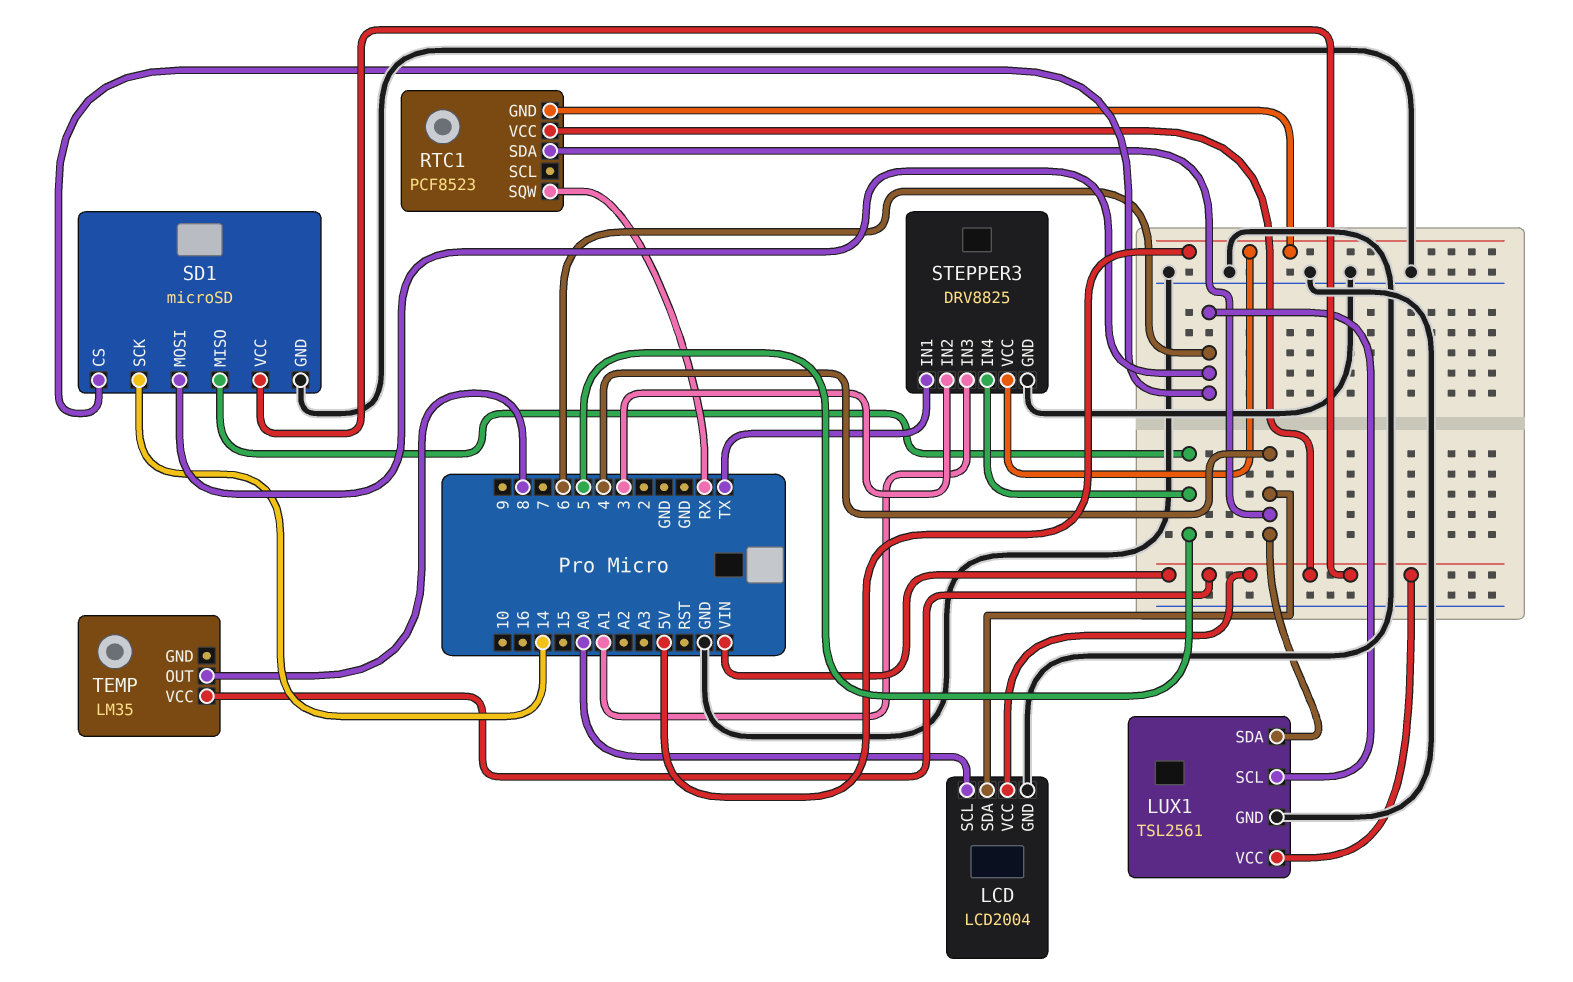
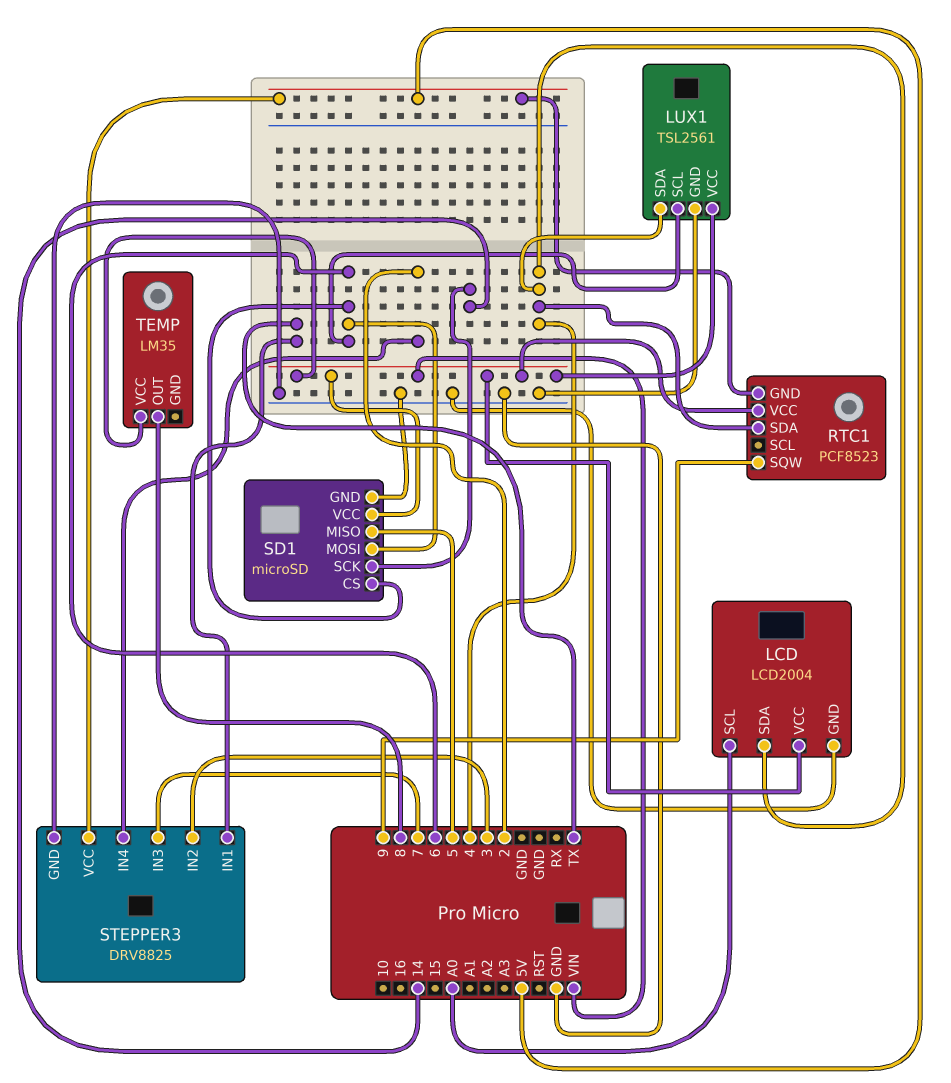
RTC1 pin SQW: RX -> 9
STEPPER3 pin IN3: A1 -> 7
STEPPER3 pin IN4: 5 -> 2

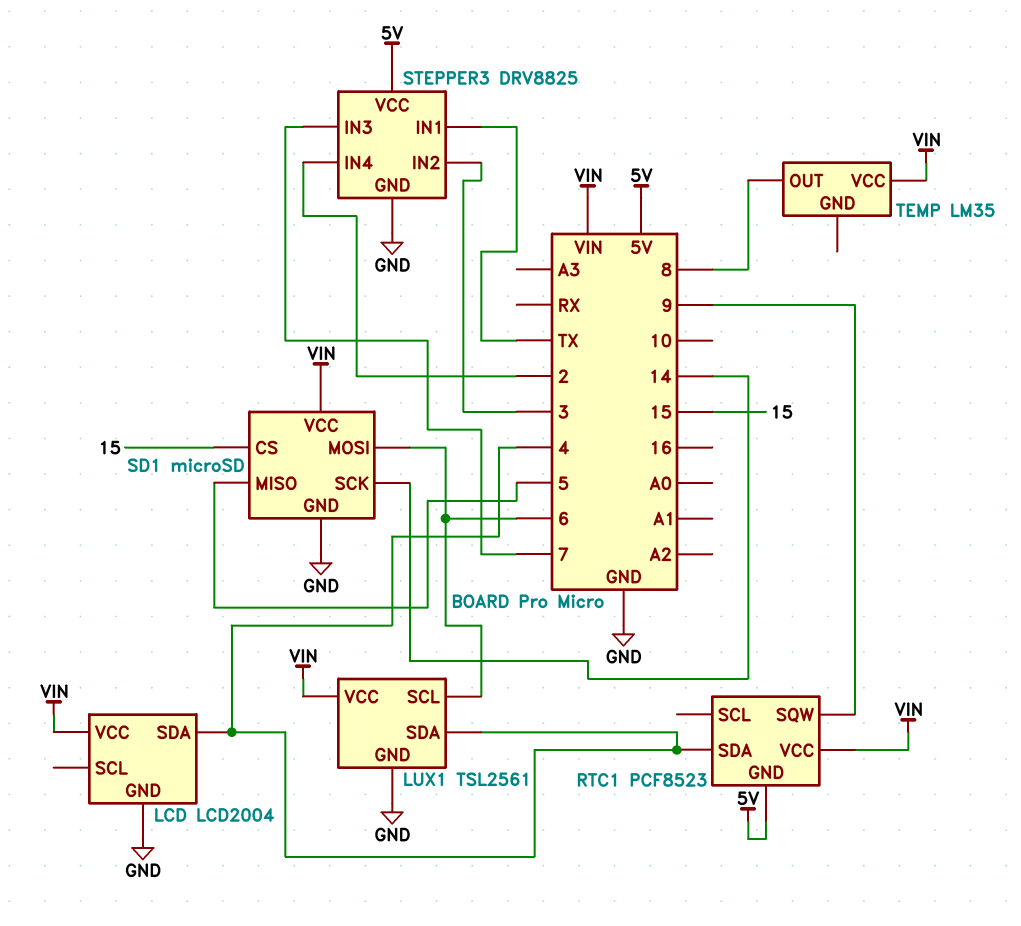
LCD pin SCL: A0 -> none
SD1 pin CS: 6 -> 15

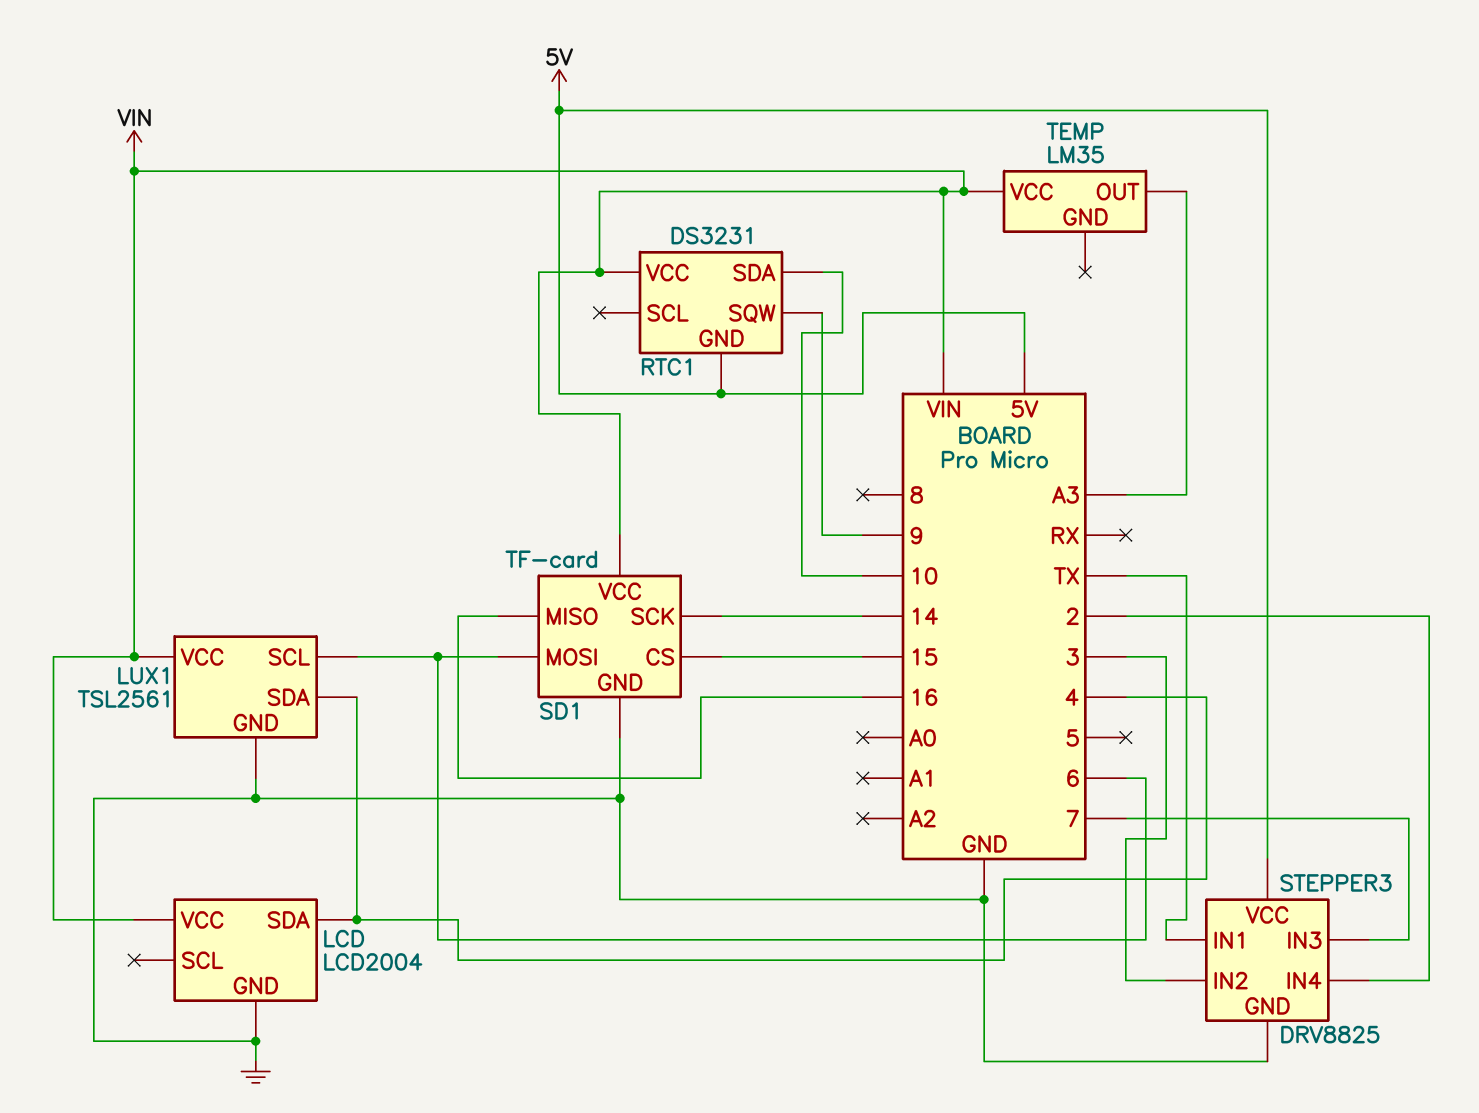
RTC1: PCF8523 -> DS3231
RTC1 pin SDA: 4 -> 10
SD1: microSD -> TF-card
SD1 pin MISO: 5 -> 16
TEMP pin OUT: 8 -> A3

